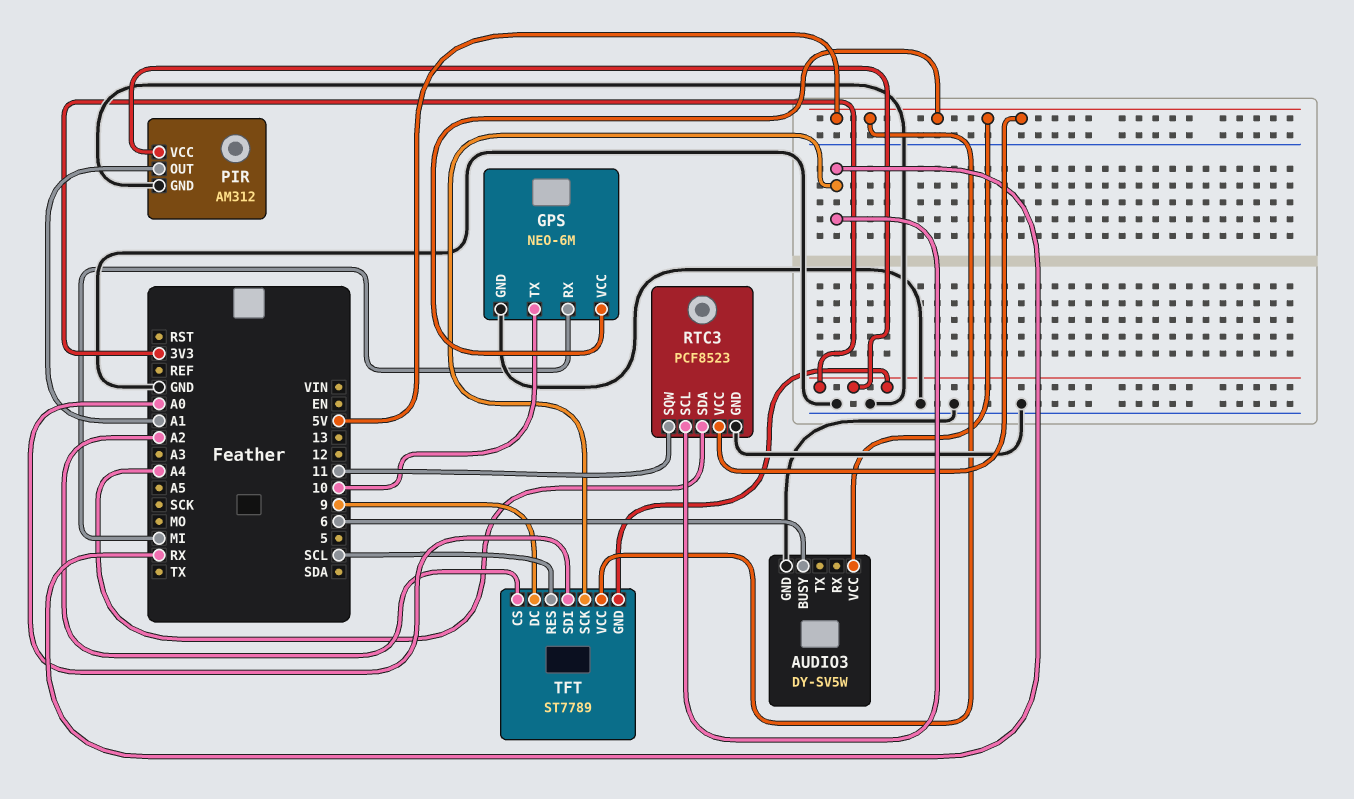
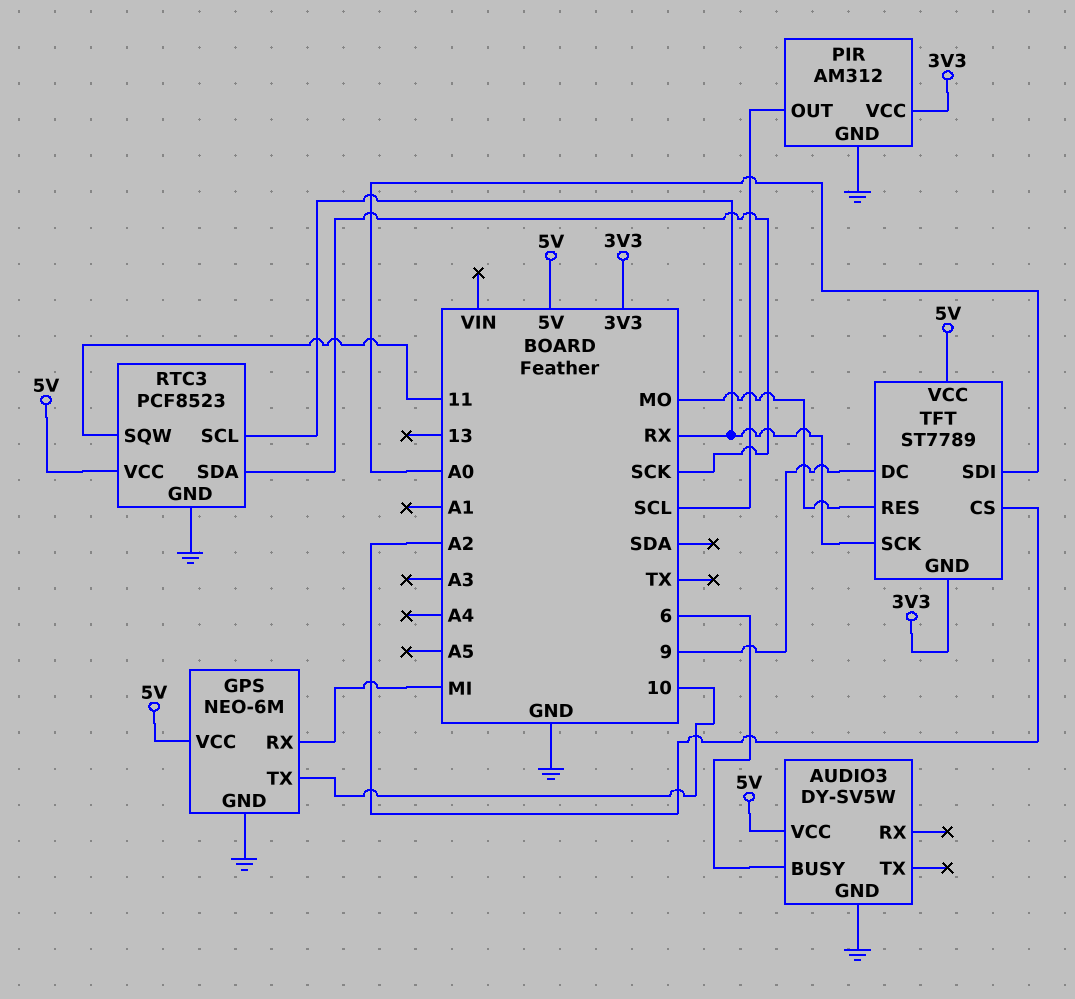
PIR pin OUT: A1 -> SCL
RTC3 pin SDA: A4 -> SCK
TFT pin RES: SCL -> MO

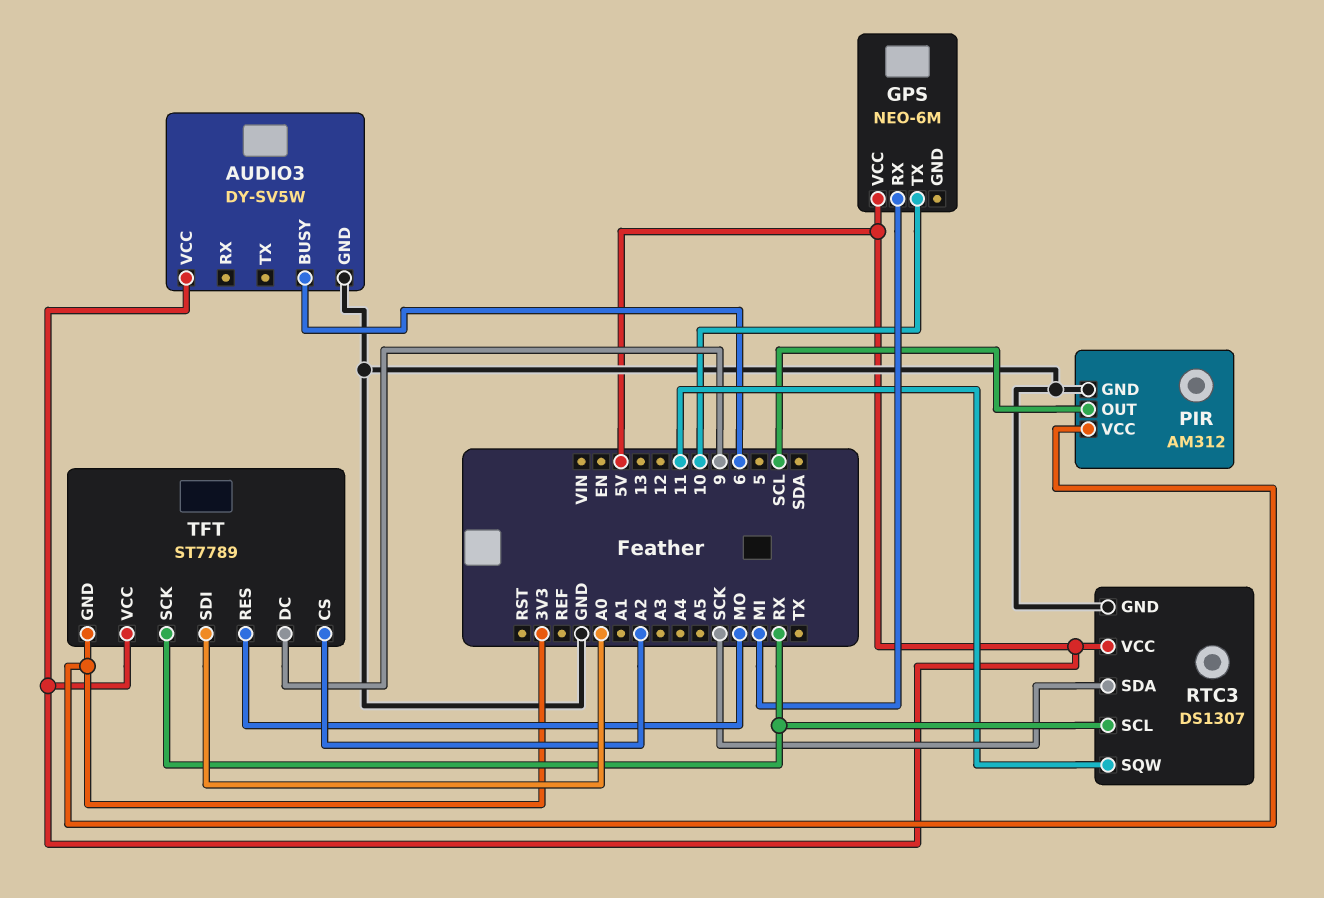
GPS pin GND: GND -> none
RTC3: PCF8523 -> DS1307

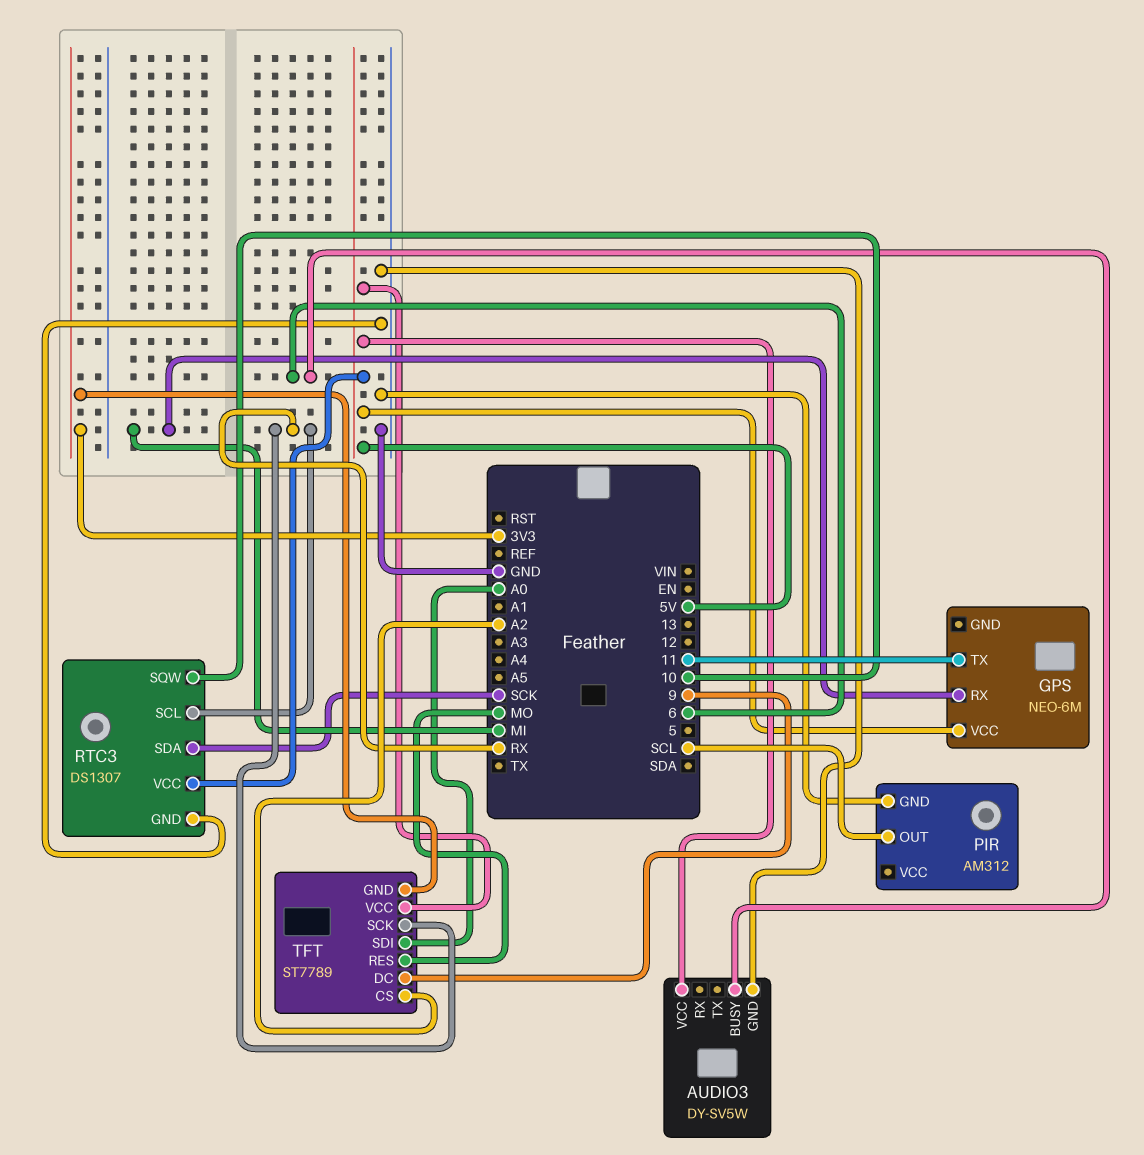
GPS pin TX: 10 -> 11
PIR pin VCC: 3V3 -> none
RTC3 pin SQW: 11 -> 10

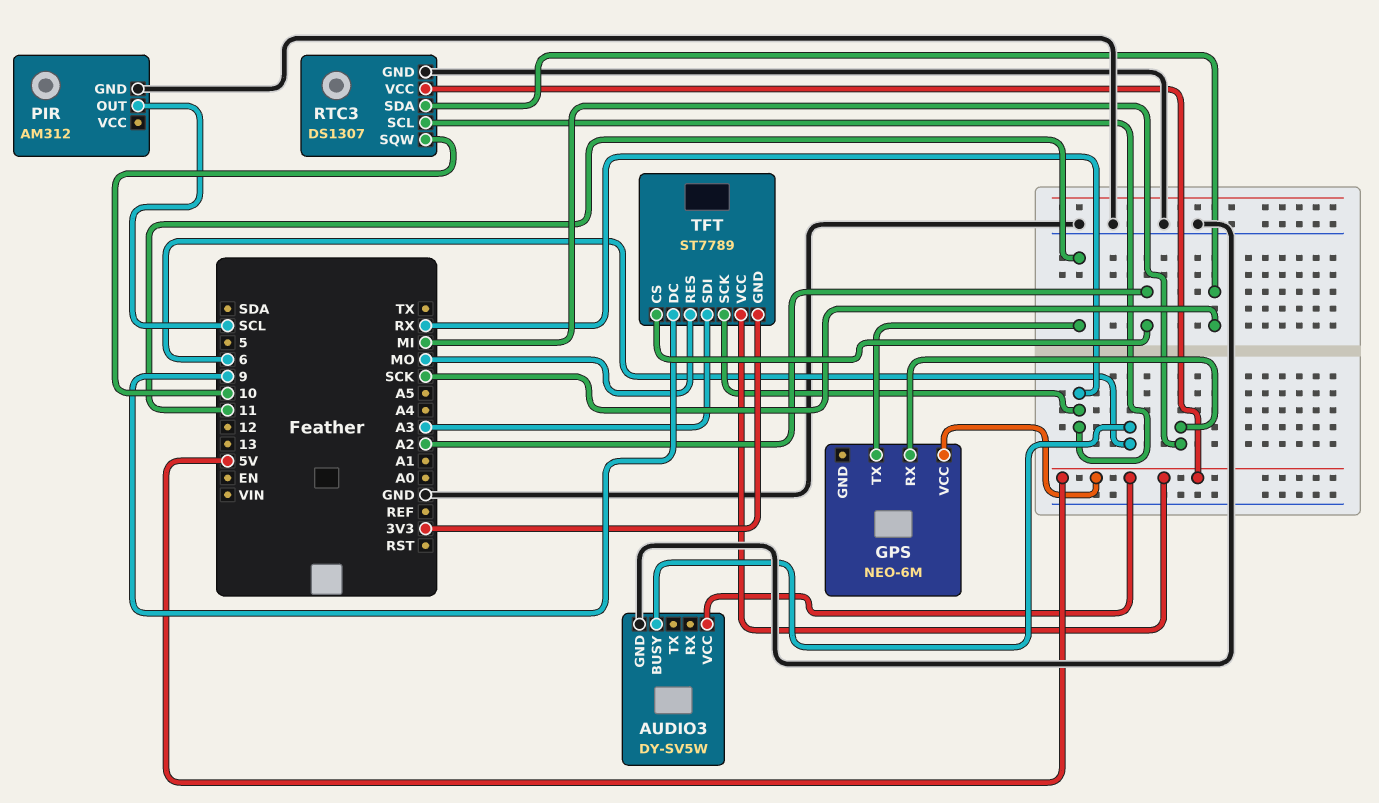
TFT pin SDI: A0 -> A3

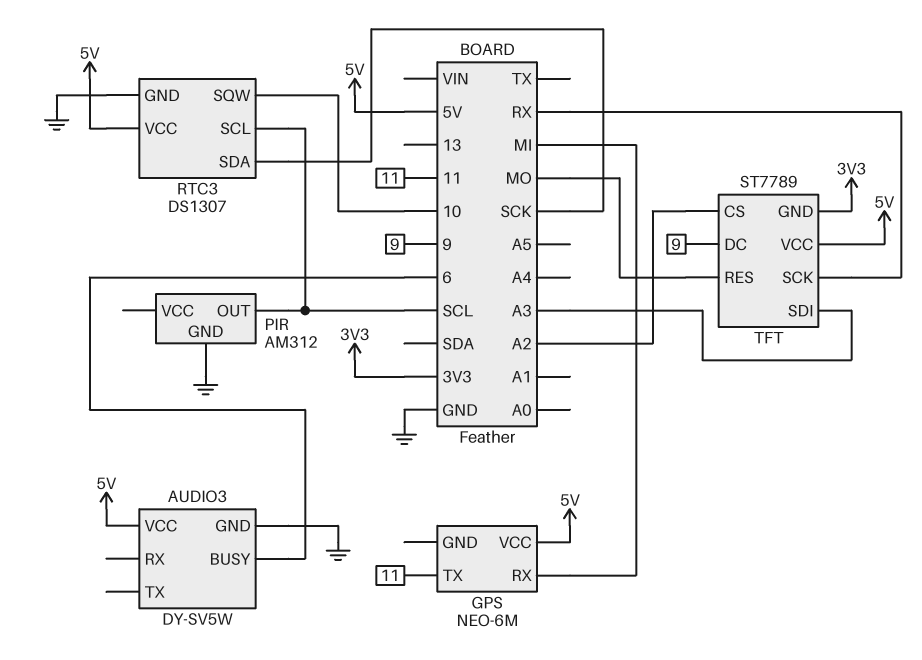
RTC3 pin SCL: RX -> SCL

